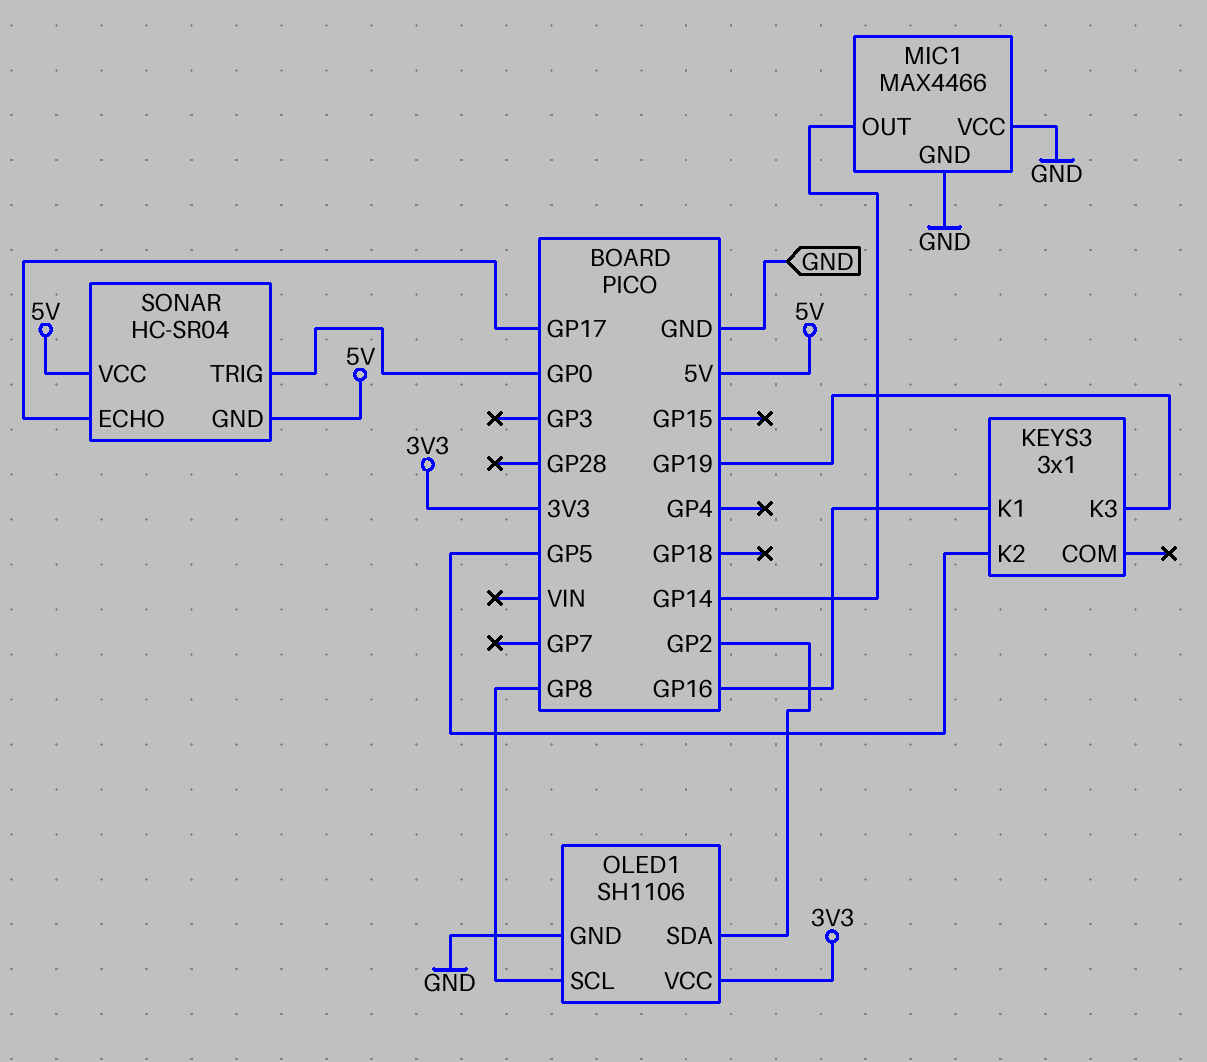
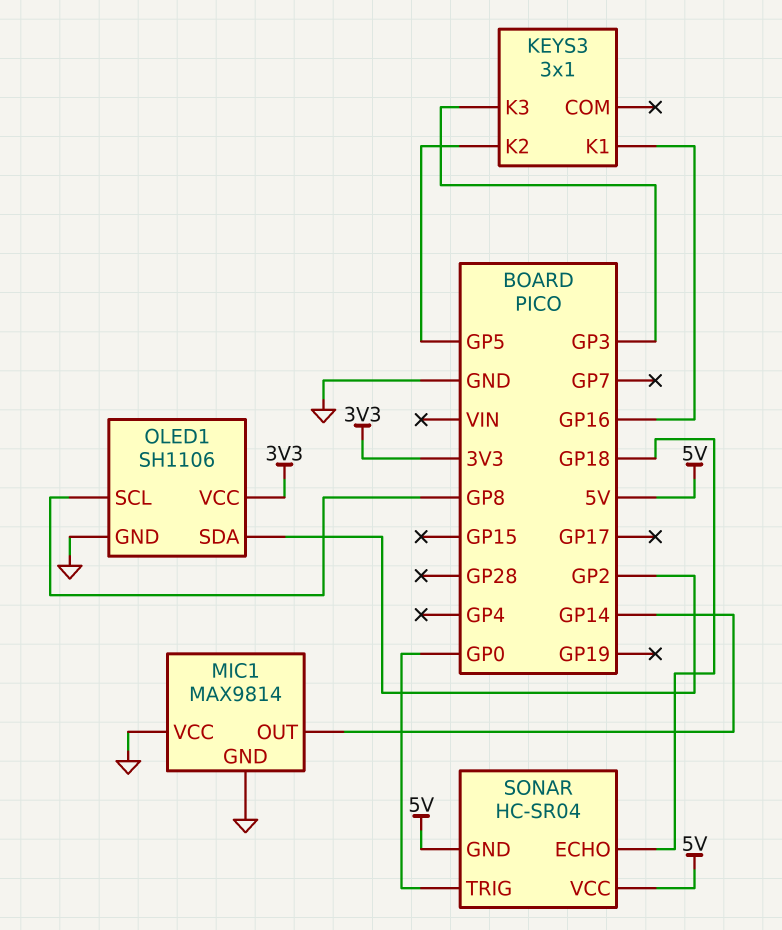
KEYS3 pin K3: GP19 -> GP3
MIC1: MAX4466 -> MAX9814
SONAR pin ECHO: GP17 -> GP18

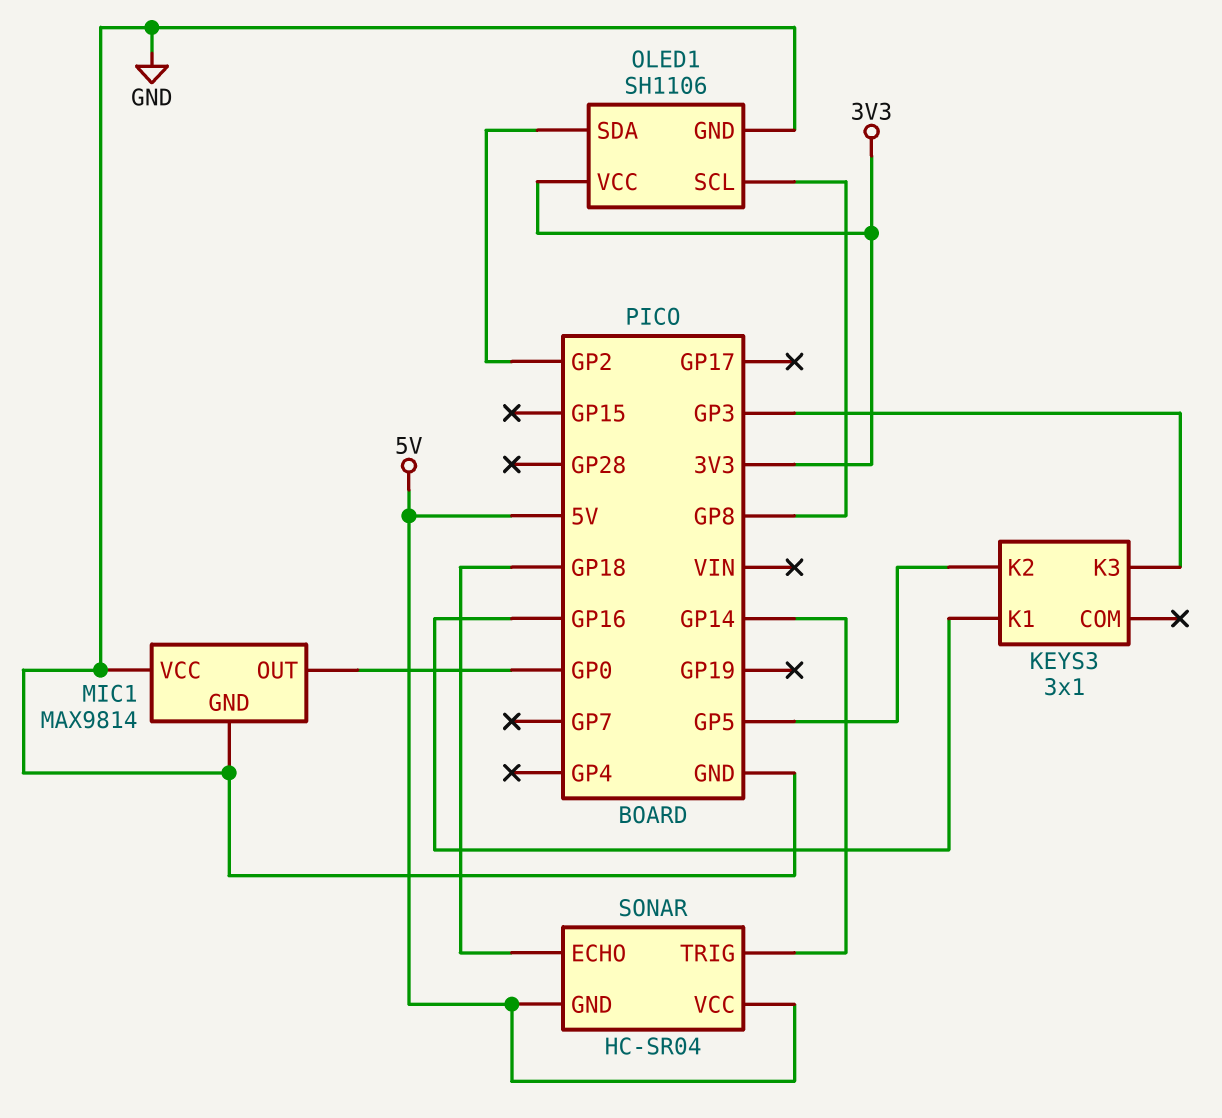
MIC1 pin OUT: GP14 -> GP0
SONAR pin TRIG: GP0 -> GP14

